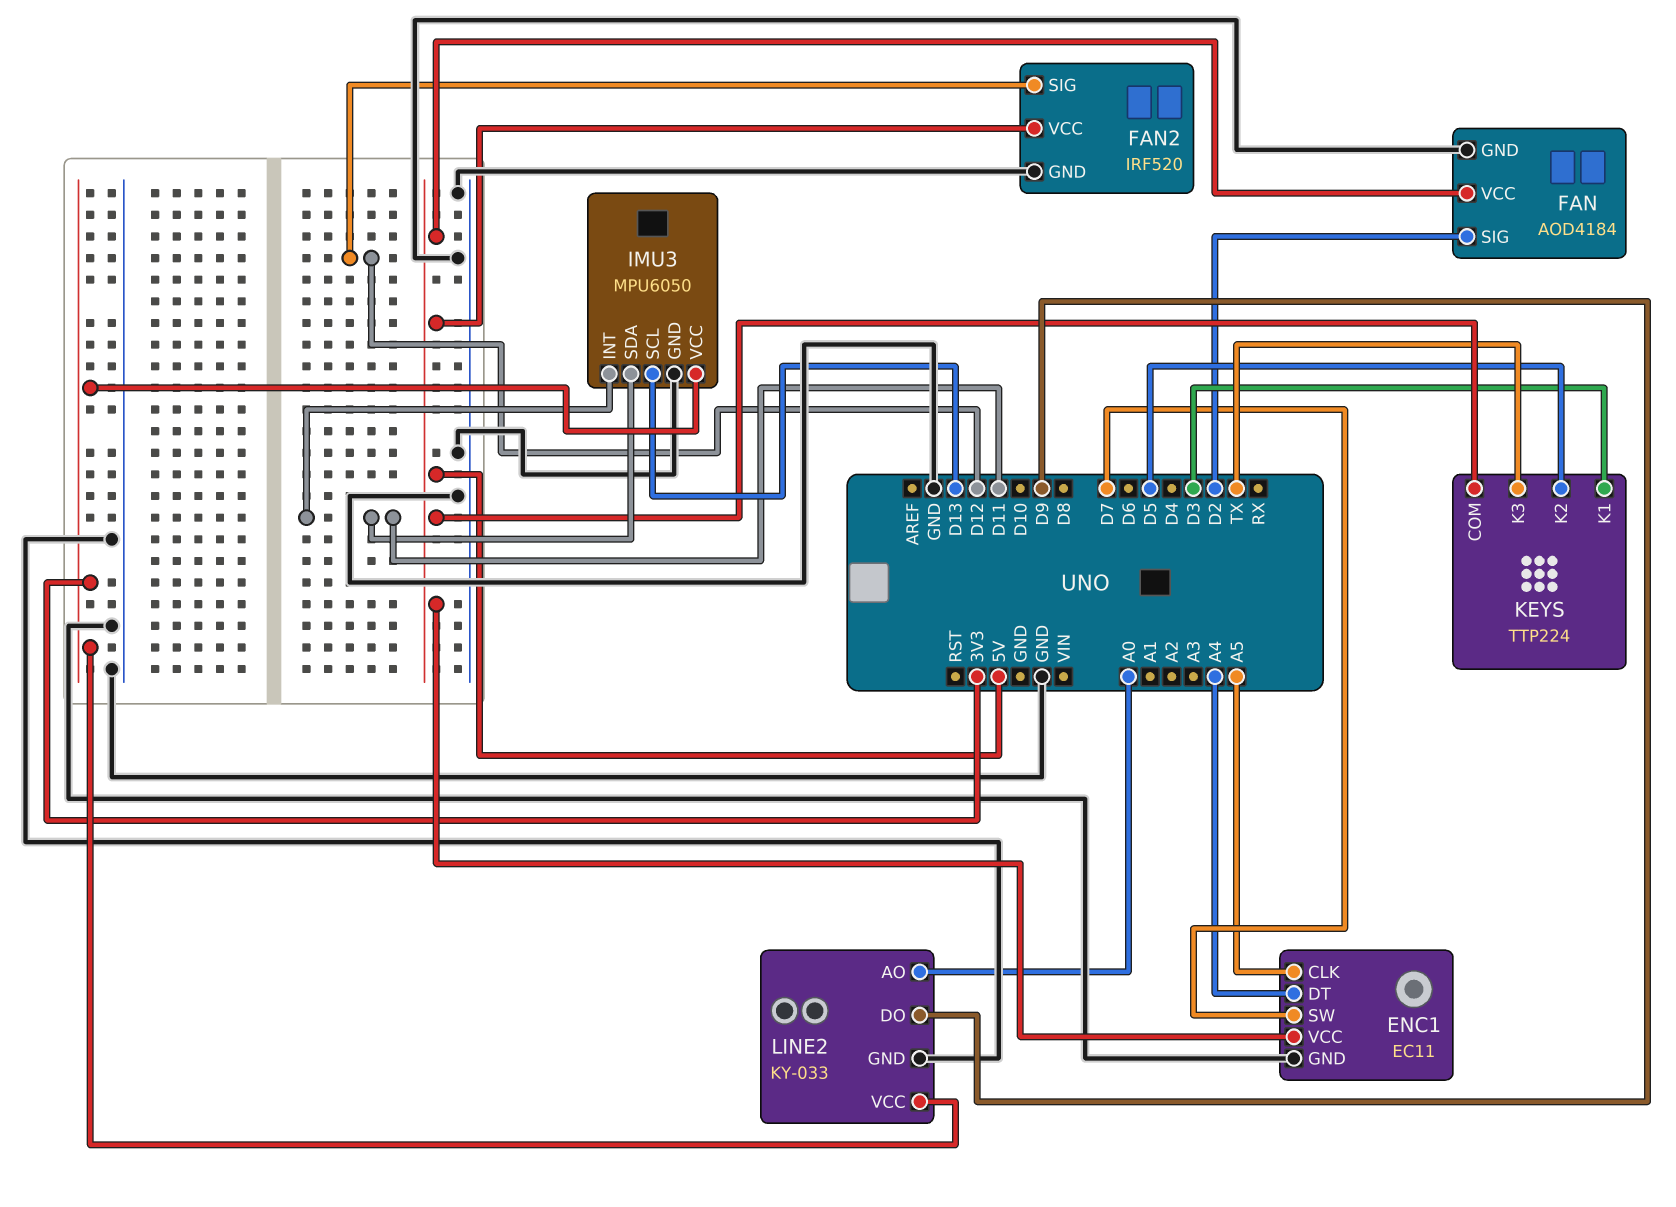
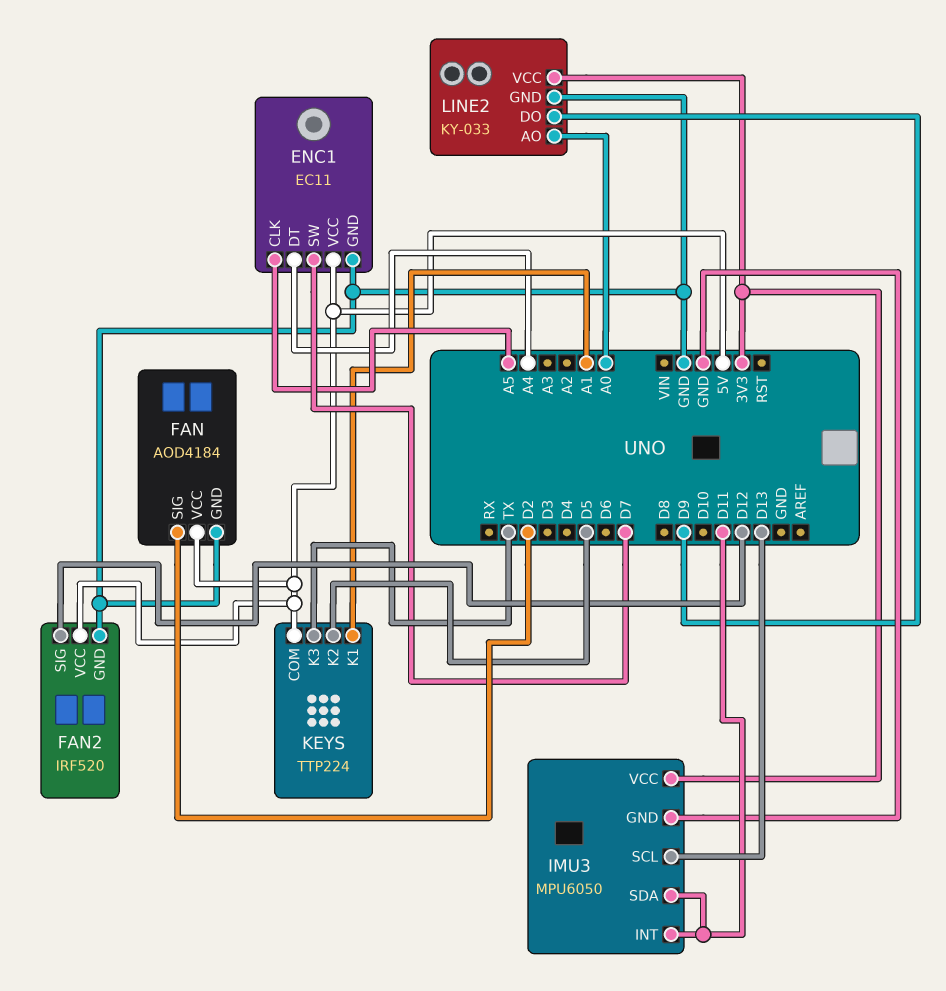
KEYS pin K1: D3 -> A1

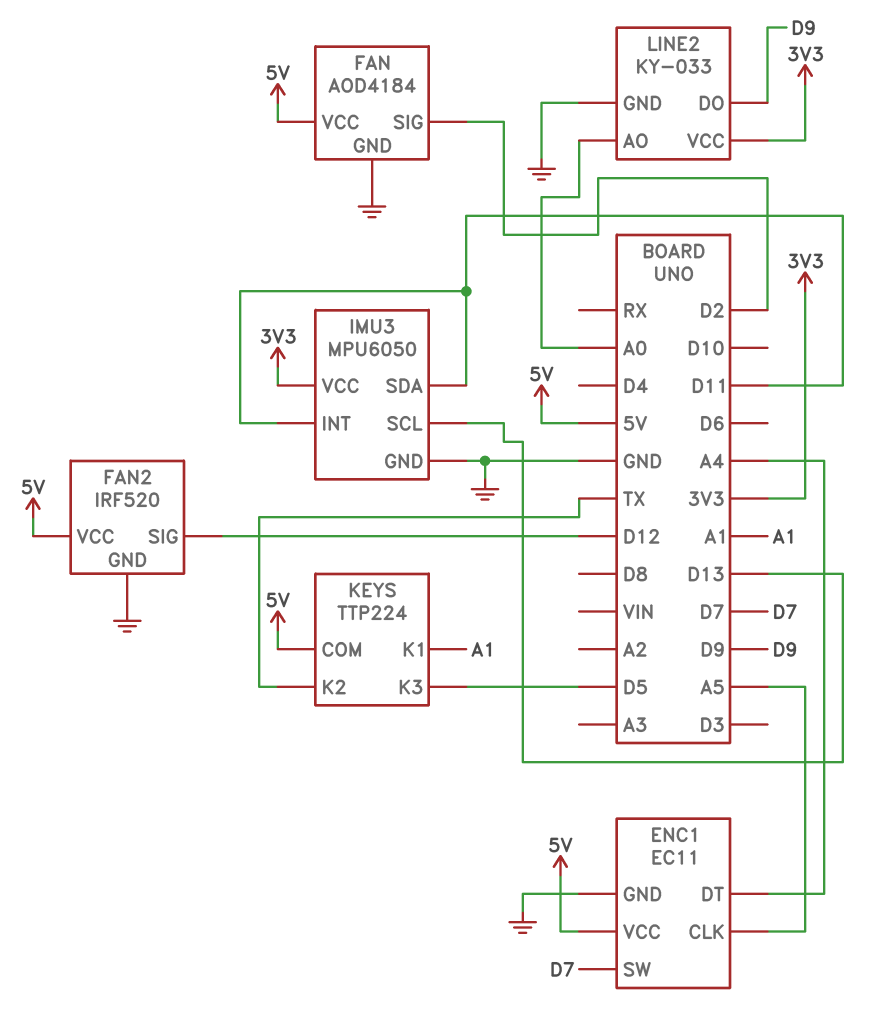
KEYS pin K2: D5 -> TX
KEYS pin K3: TX -> D5

